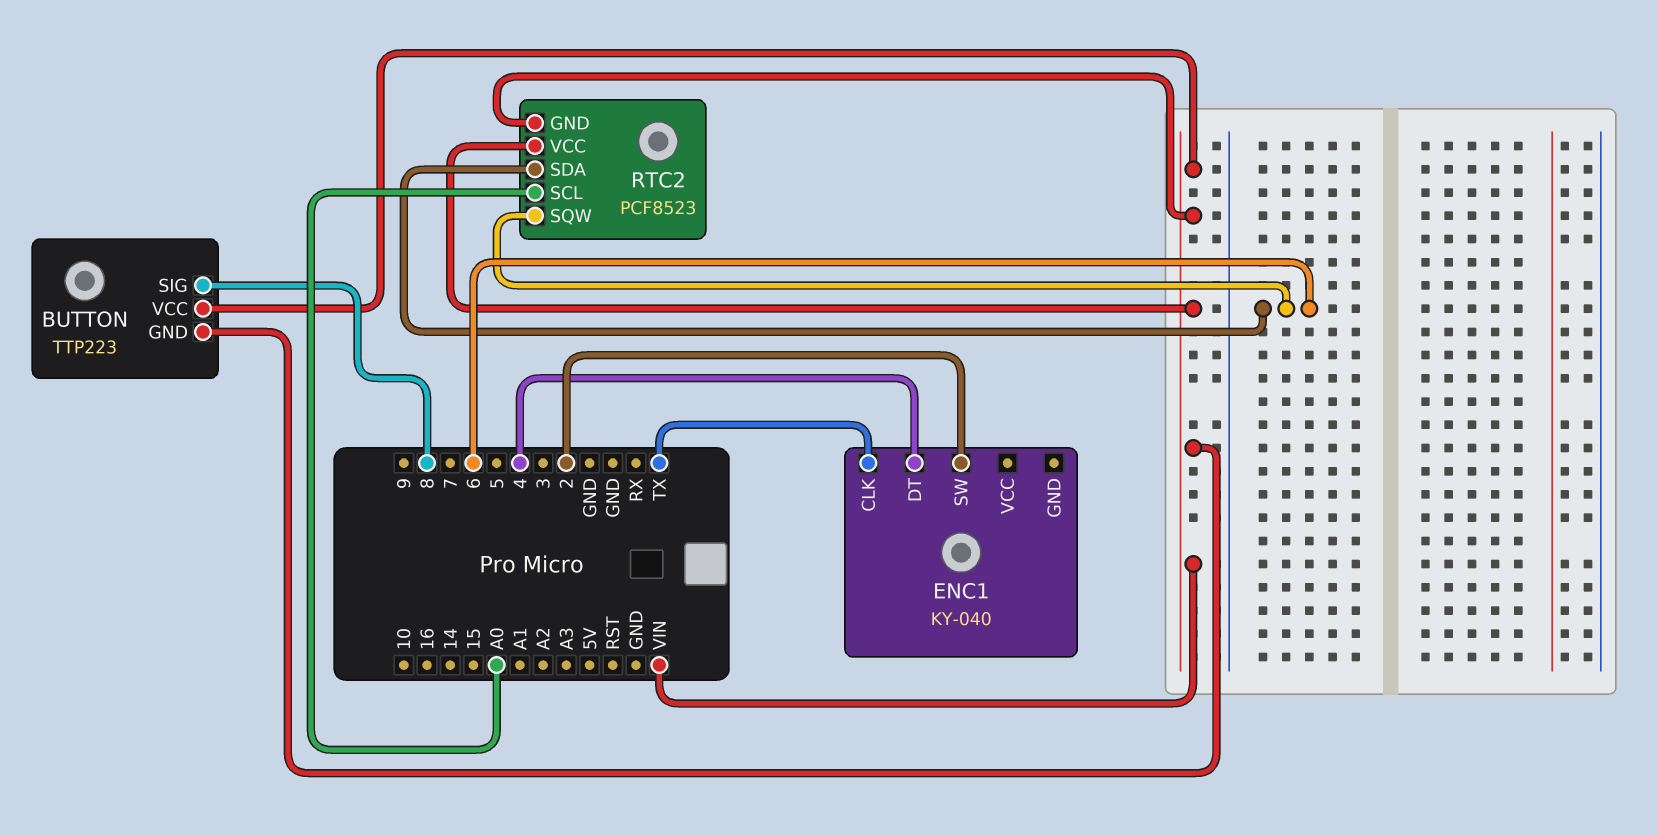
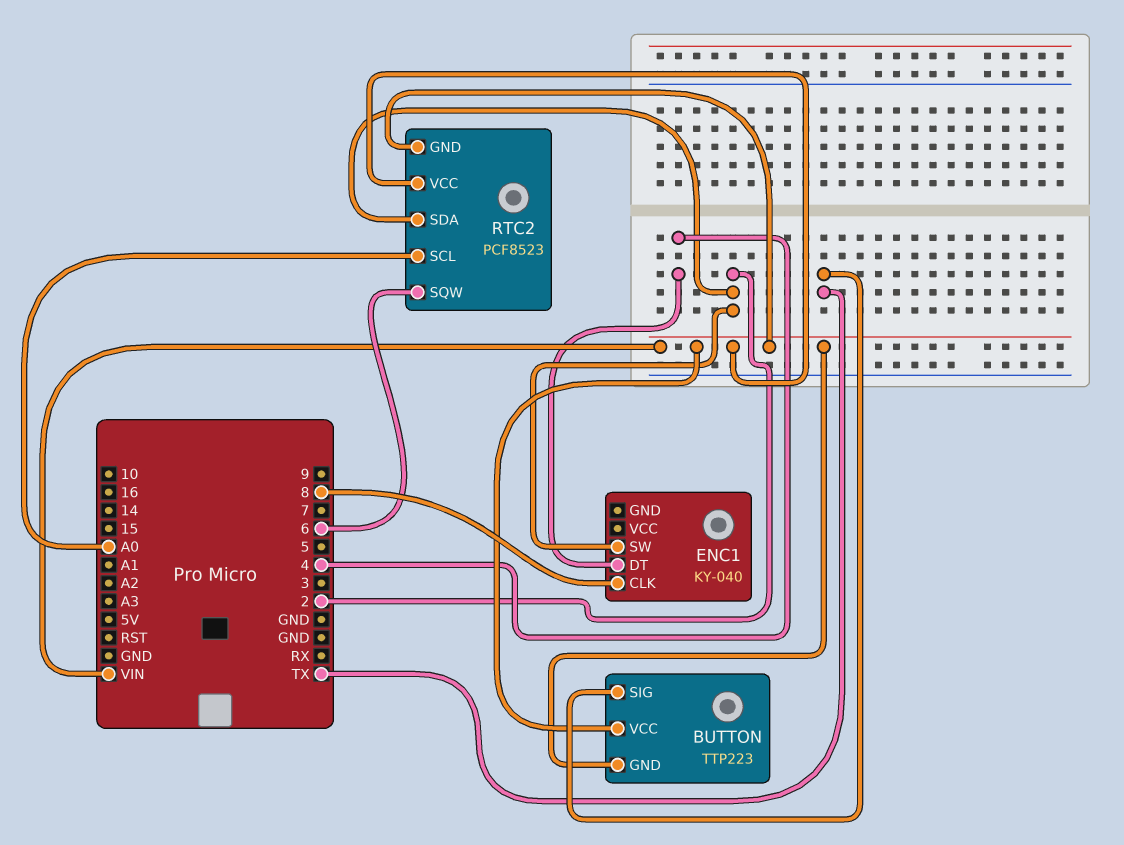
BUTTON pin SIG: 8 -> TX
ENC1 pin CLK: TX -> 8
RTC2 pin SDA: 6 -> 2

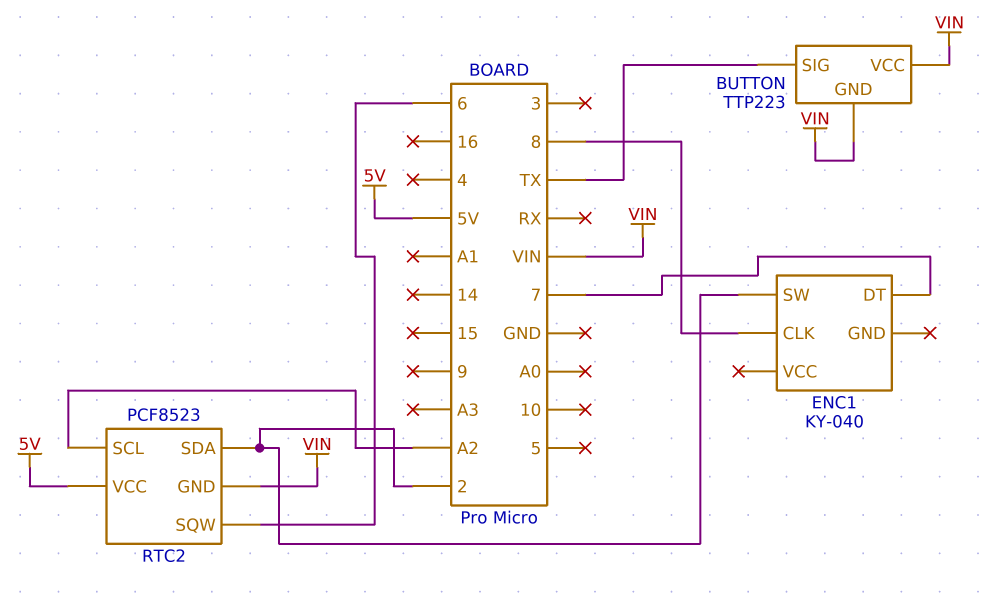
ENC1 pin DT: 4 -> 7
RTC2 pin SCL: A0 -> A2
RTC2 pin VCC: VIN -> 5V

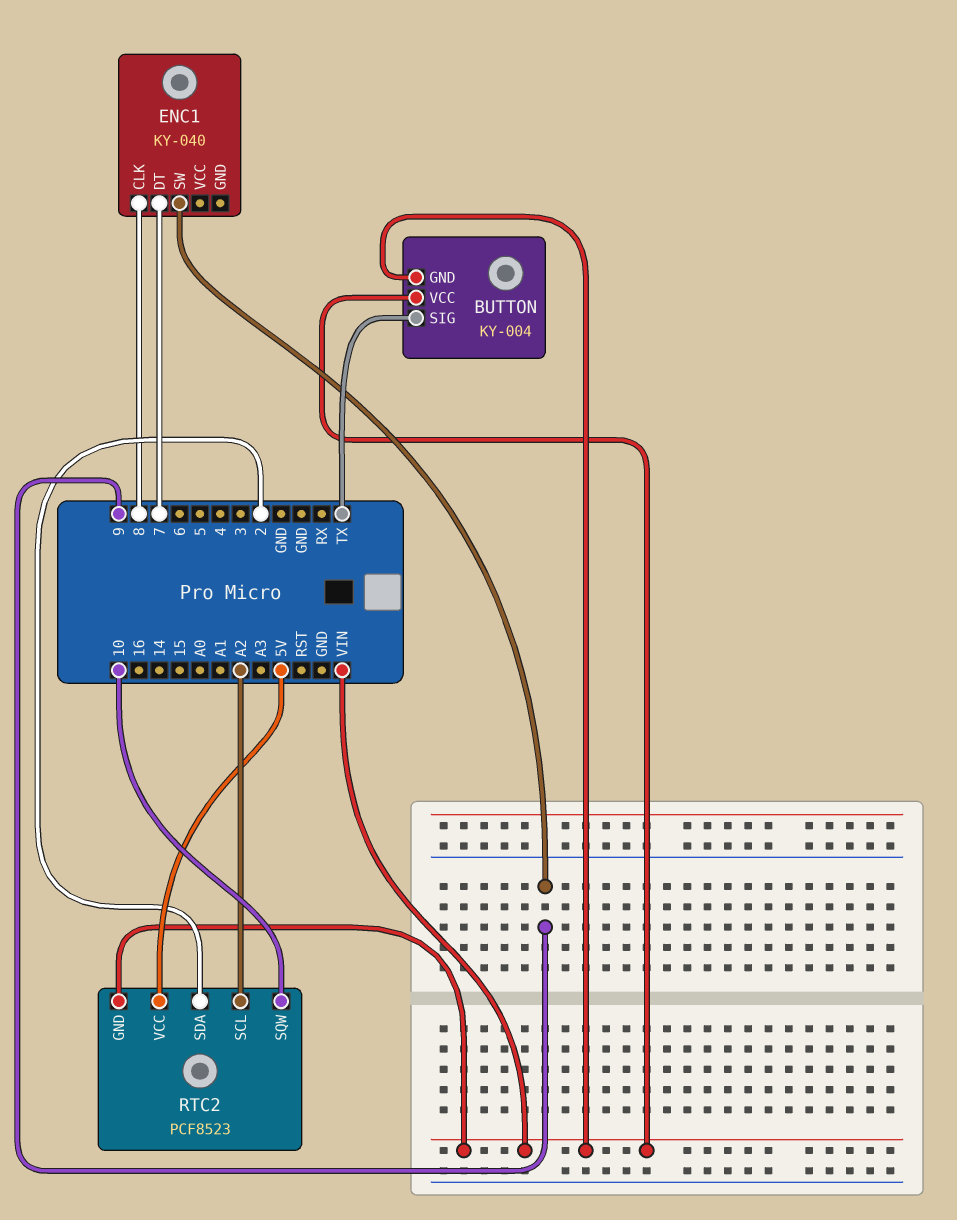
BUTTON: TTP223 -> KY-004
ENC1 pin SW: 2 -> 9
RTC2 pin SQW: 6 -> 10

